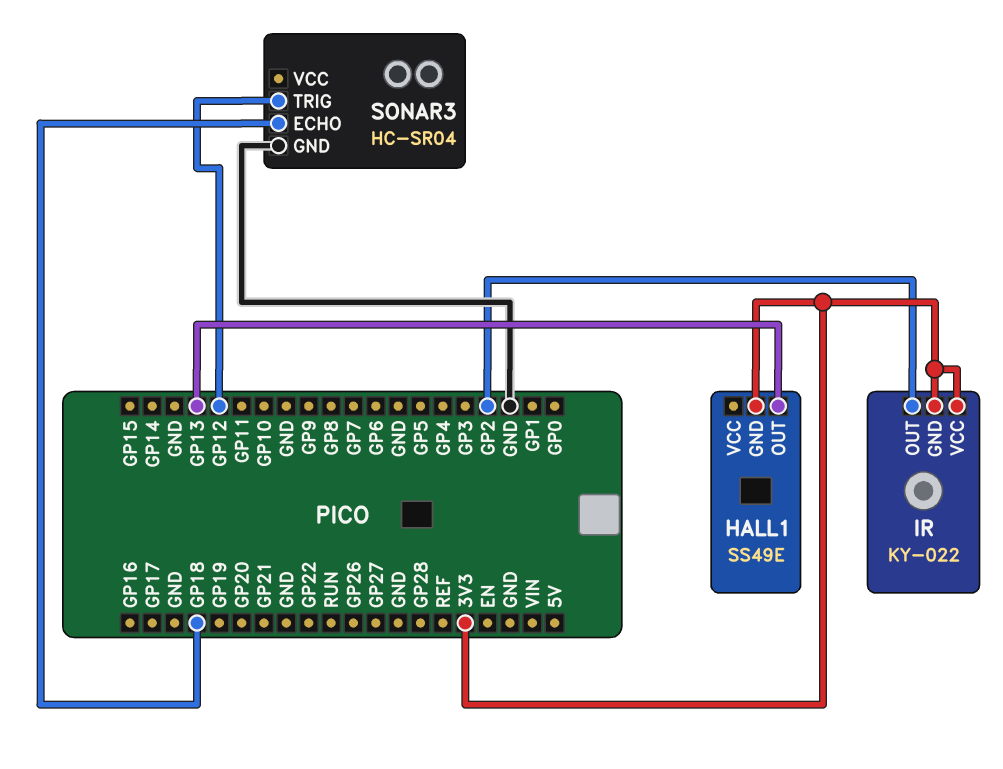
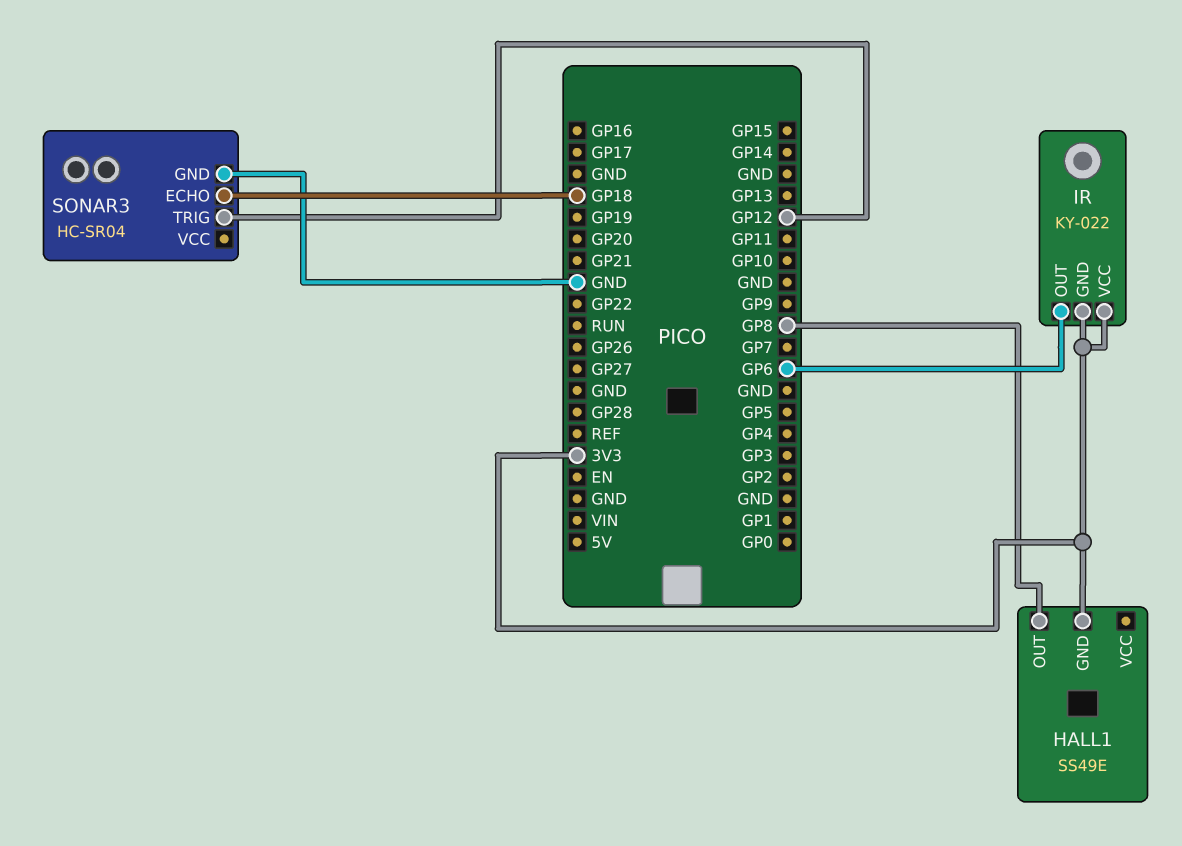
HALL1 pin OUT: GP13 -> GP8
IR pin OUT: GP2 -> GP6

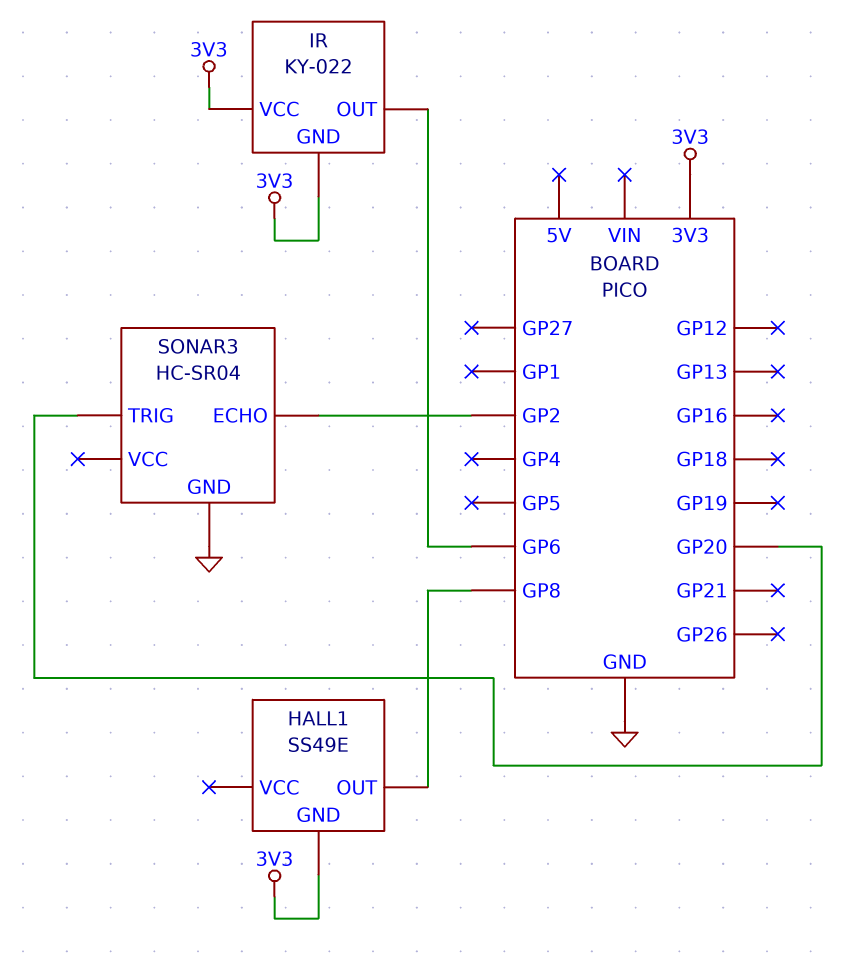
SONAR3 pin ECHO: GP18 -> GP2
SONAR3 pin TRIG: GP12 -> GP20

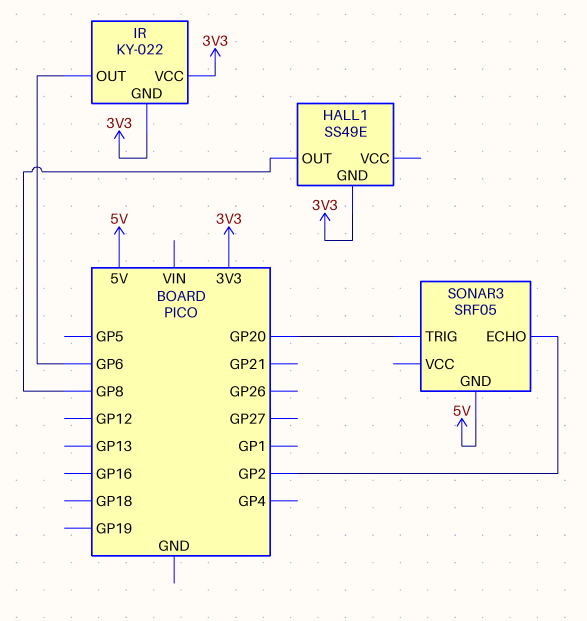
SONAR3: HC-SR04 -> SRF05
SONAR3 pin GND: GND -> 5V

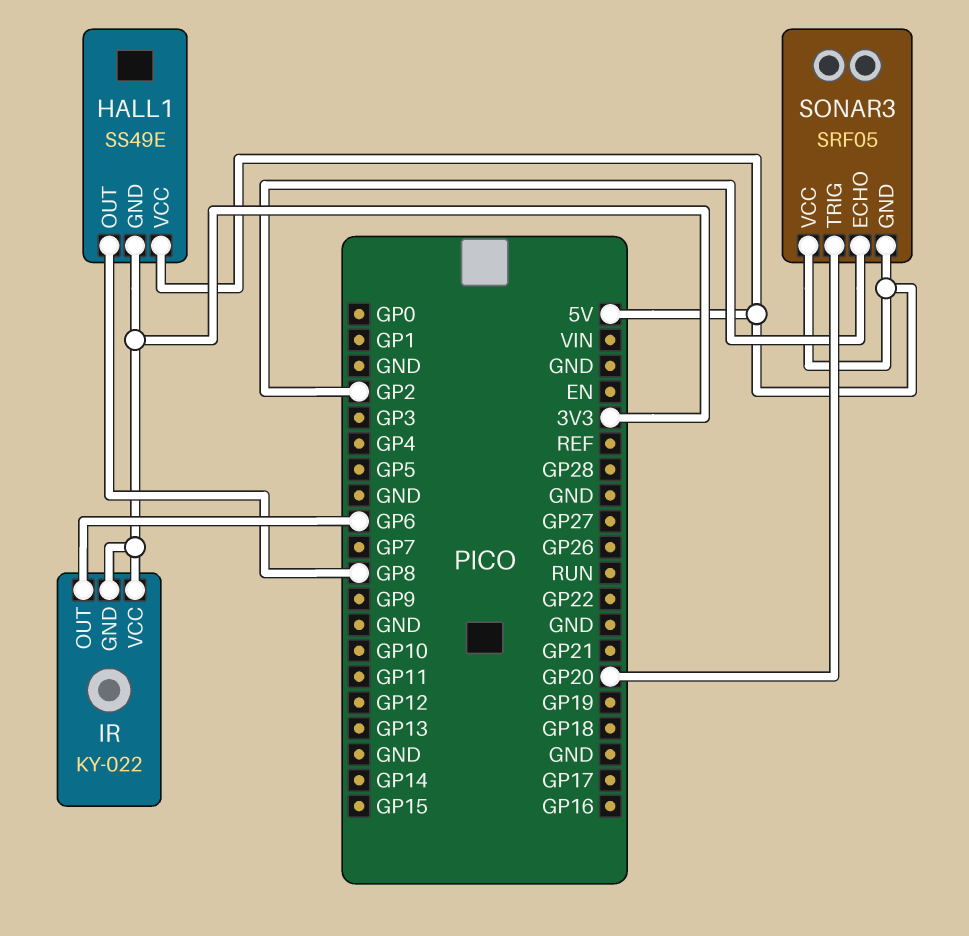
HALL1 pin VCC: none -> 5V
SONAR3 pin VCC: none -> 5V

